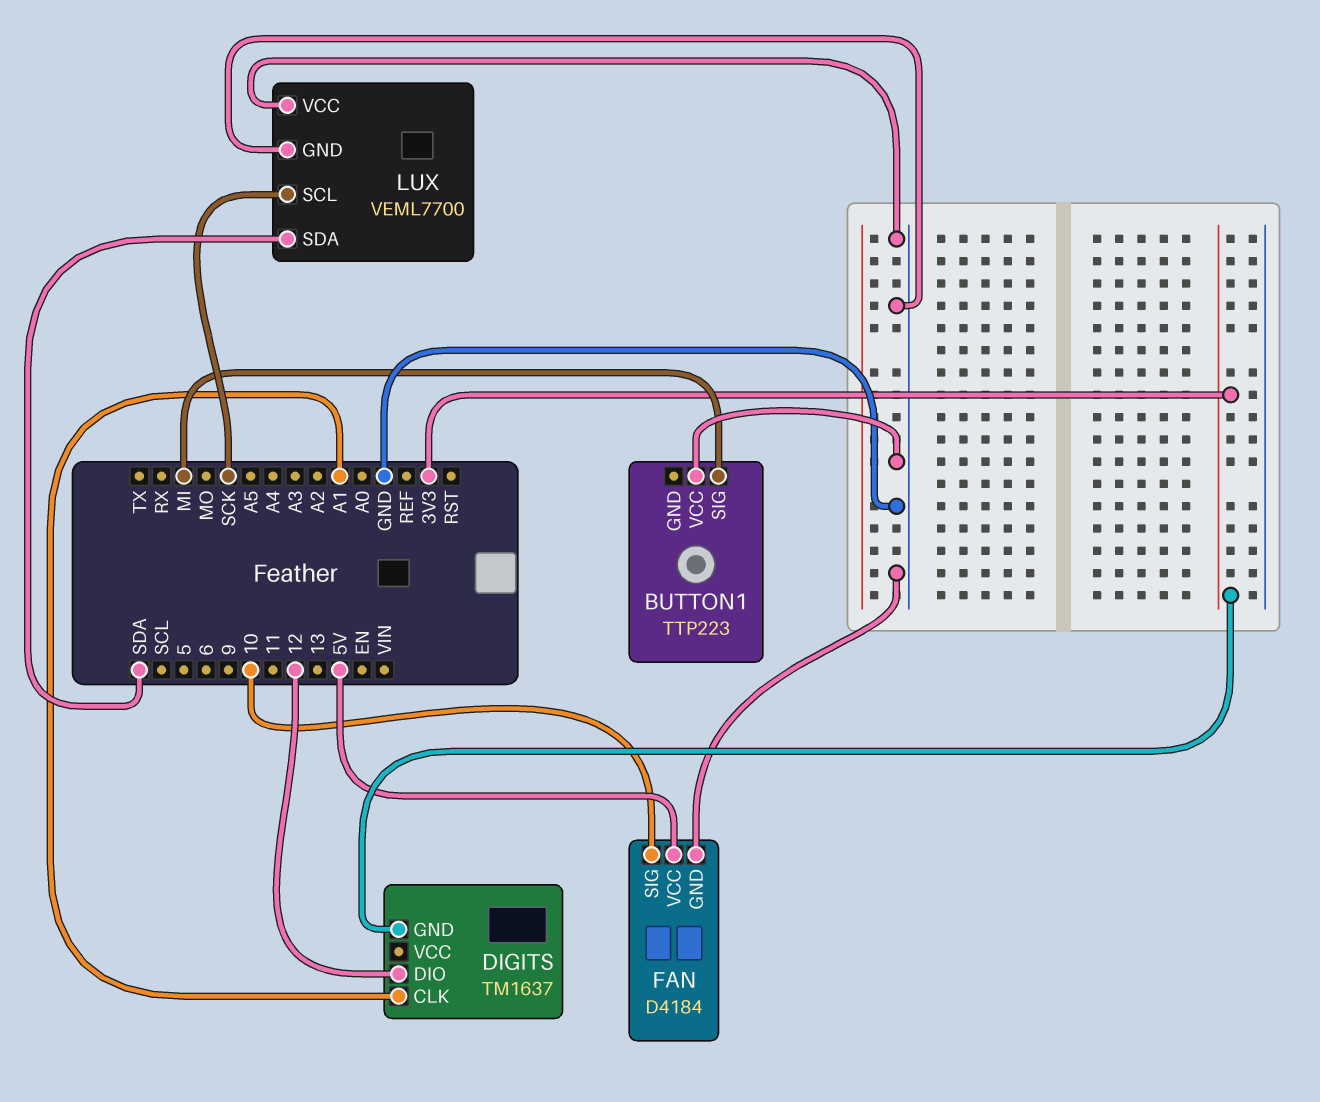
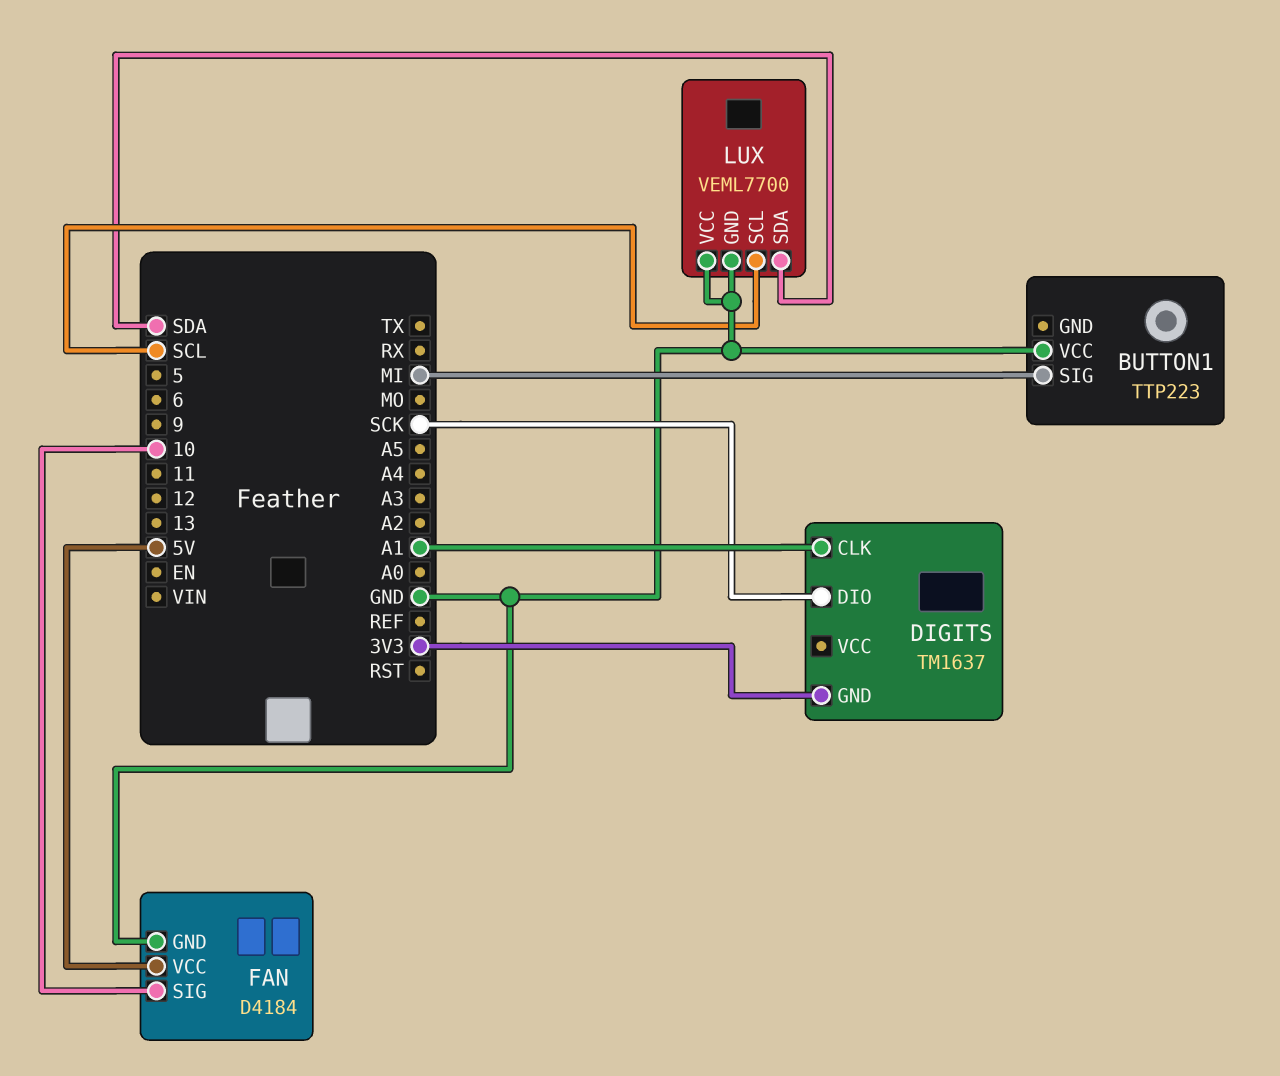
DIGITS pin DIO: 12 -> SCK
LUX pin SCL: SCK -> SCL

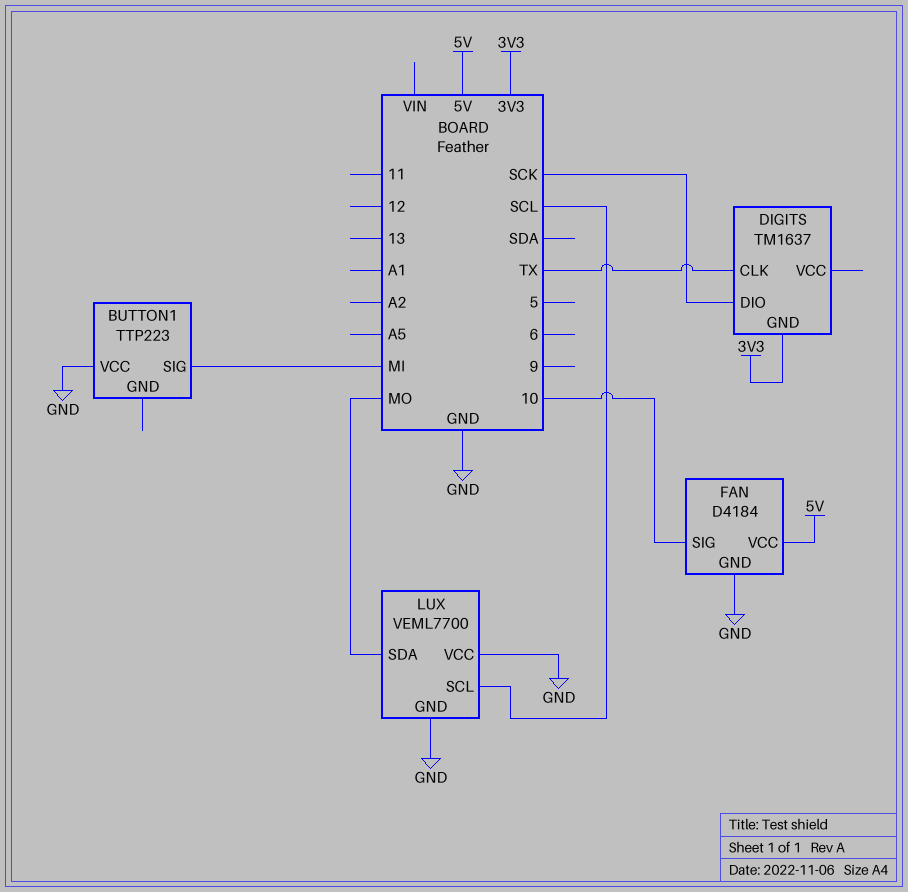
DIGITS pin CLK: A1 -> TX
LUX pin SDA: SDA -> MO

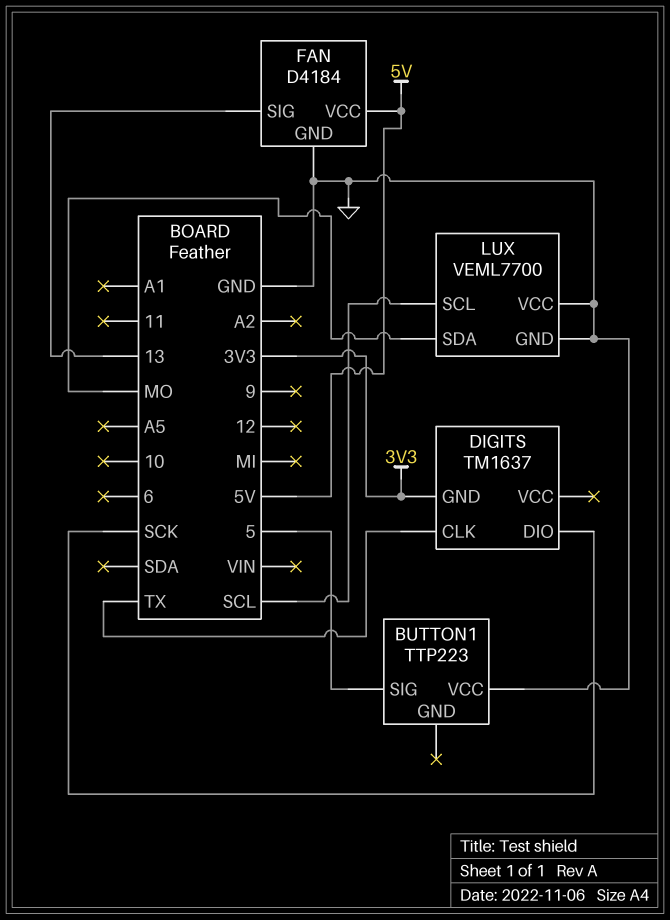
BUTTON1 pin SIG: MI -> 5
FAN pin SIG: 10 -> 13

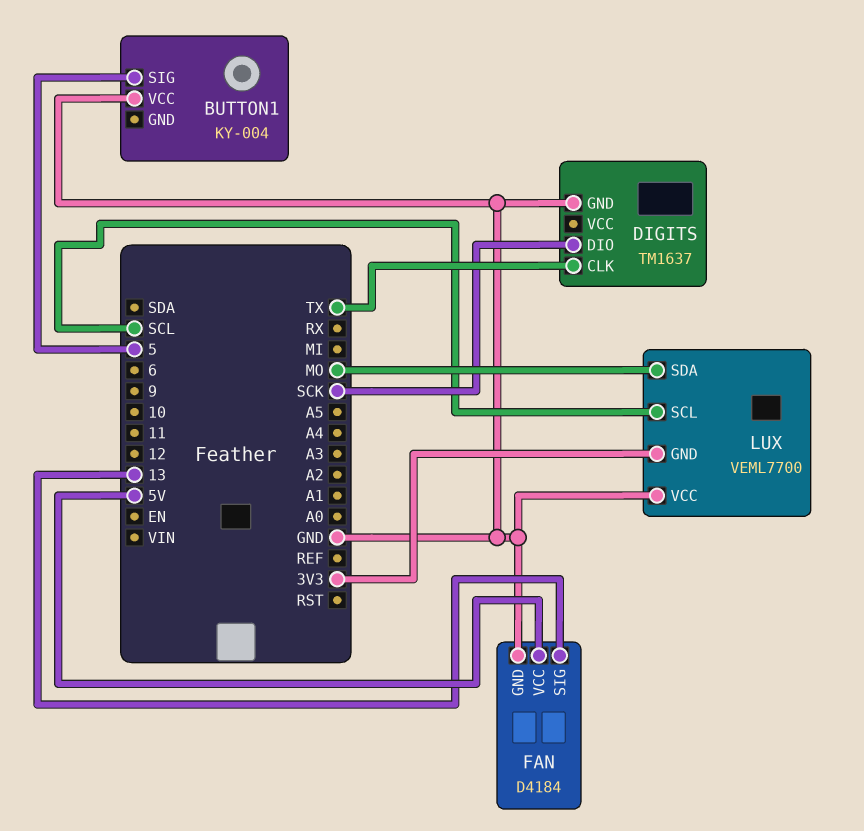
BUTTON1: TTP223 -> KY-004
DIGITS pin GND: 3V3 -> GND
LUX pin GND: GND -> 3V3

